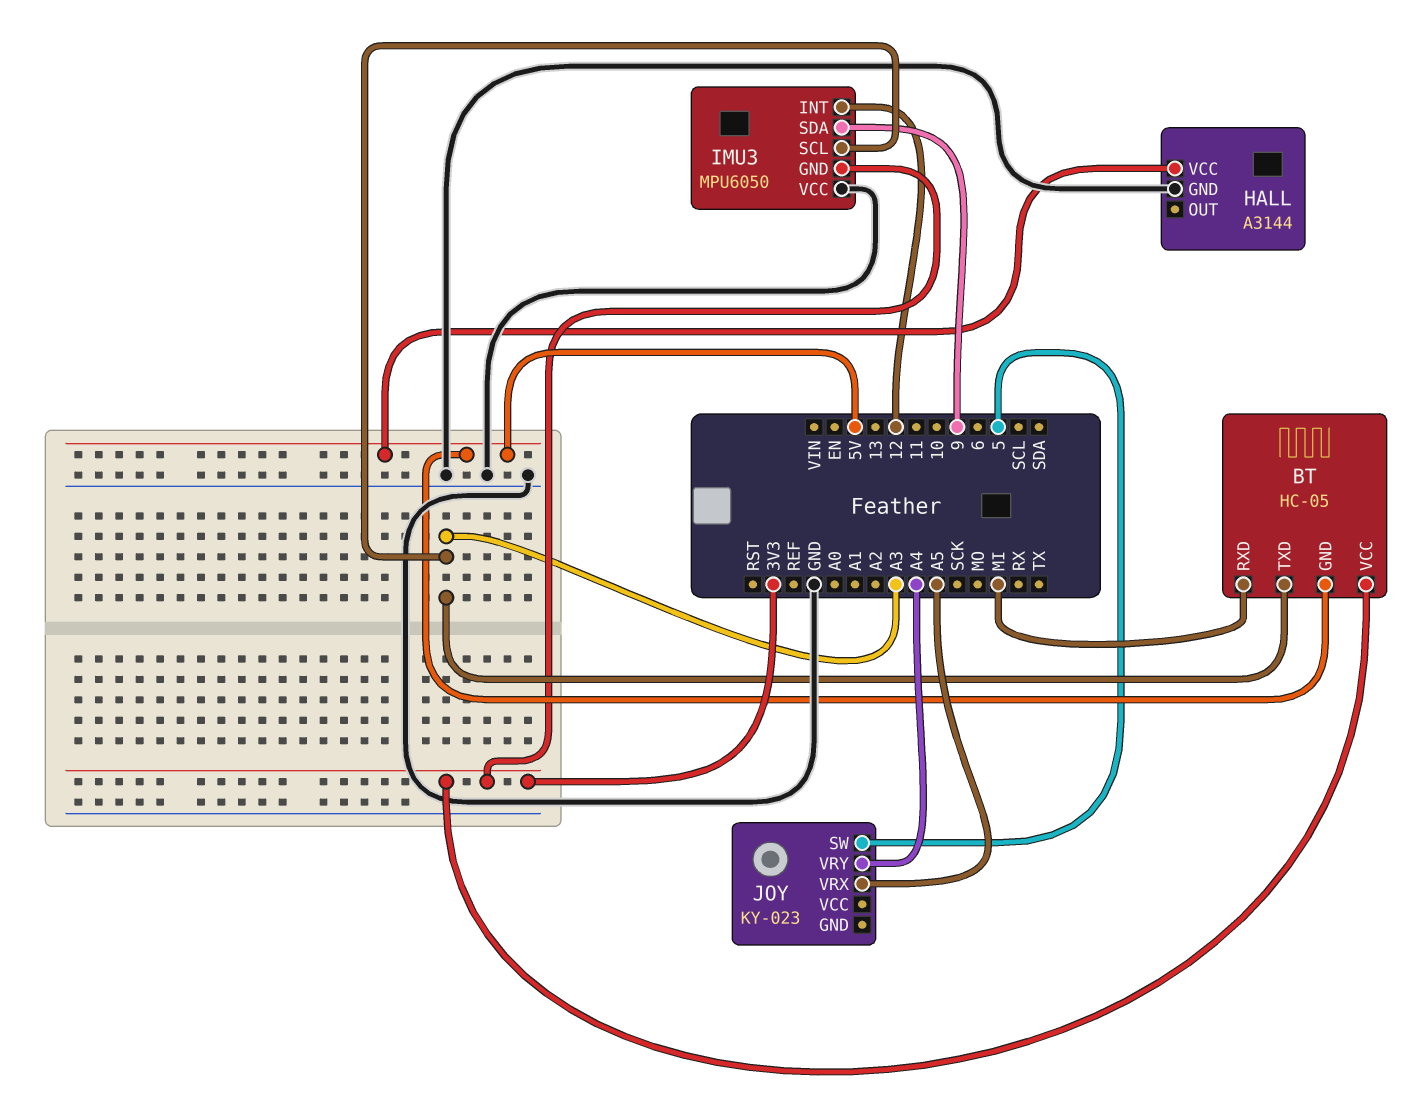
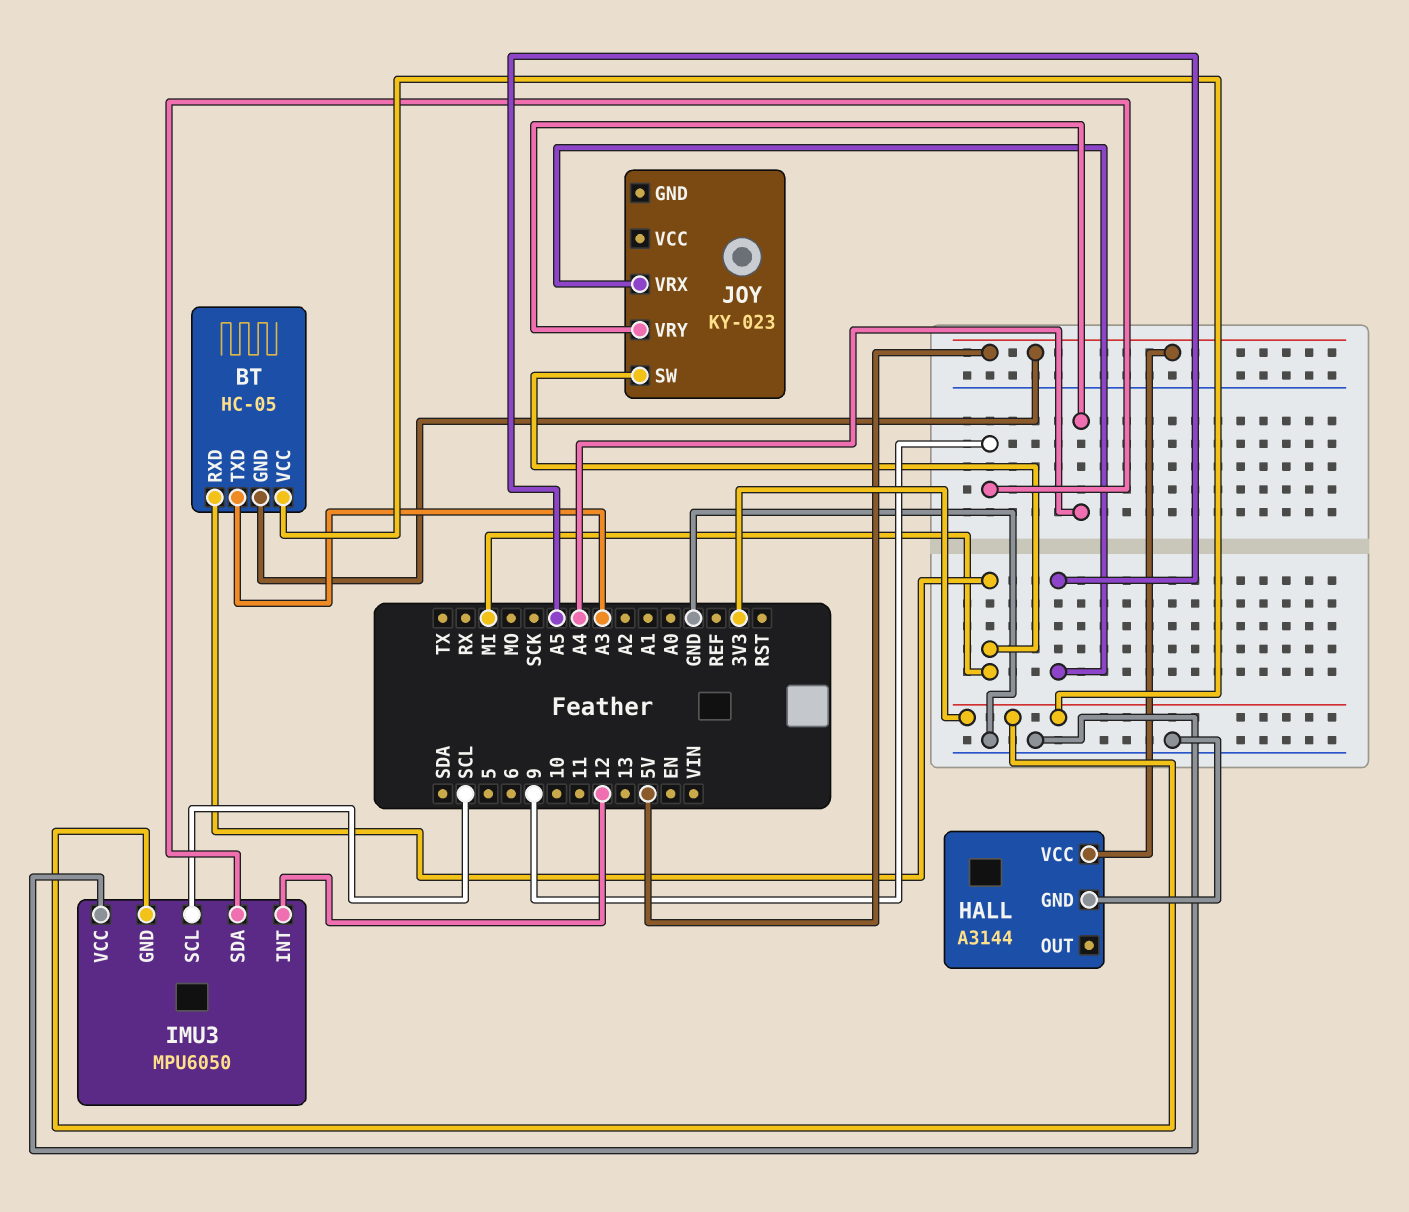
IMU3 pin SCL: A3 -> SCL
JOY pin SW: 5 -> MI

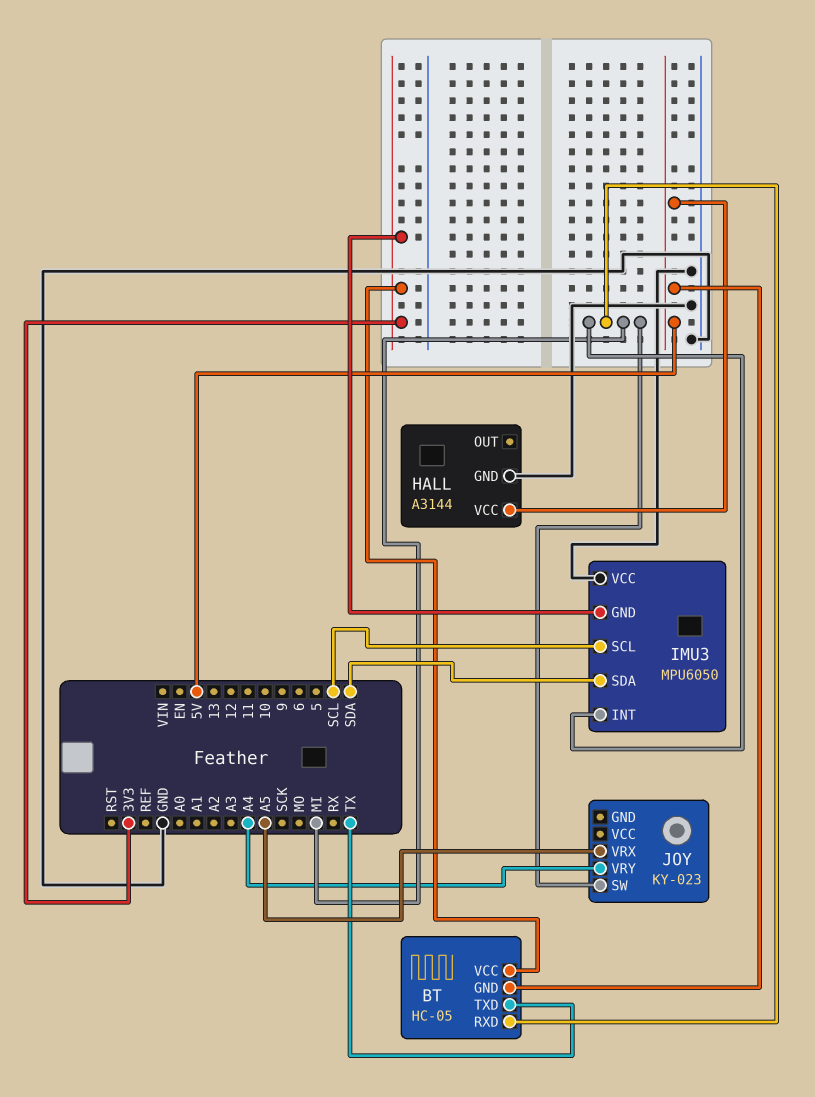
BT pin TXD: A3 -> TX
IMU3 pin INT: 12 -> MI
IMU3 pin SDA: 9 -> SDA

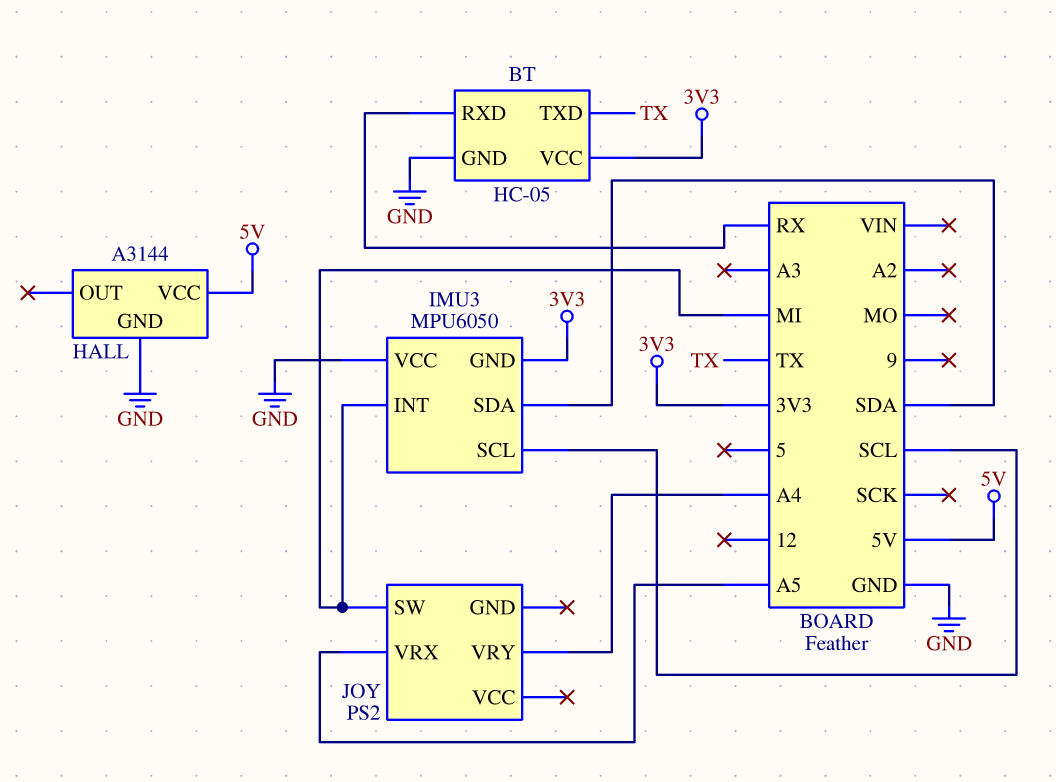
BT pin GND: 5V -> GND
BT pin RXD: MI -> RX
JOY: KY-023 -> PS2

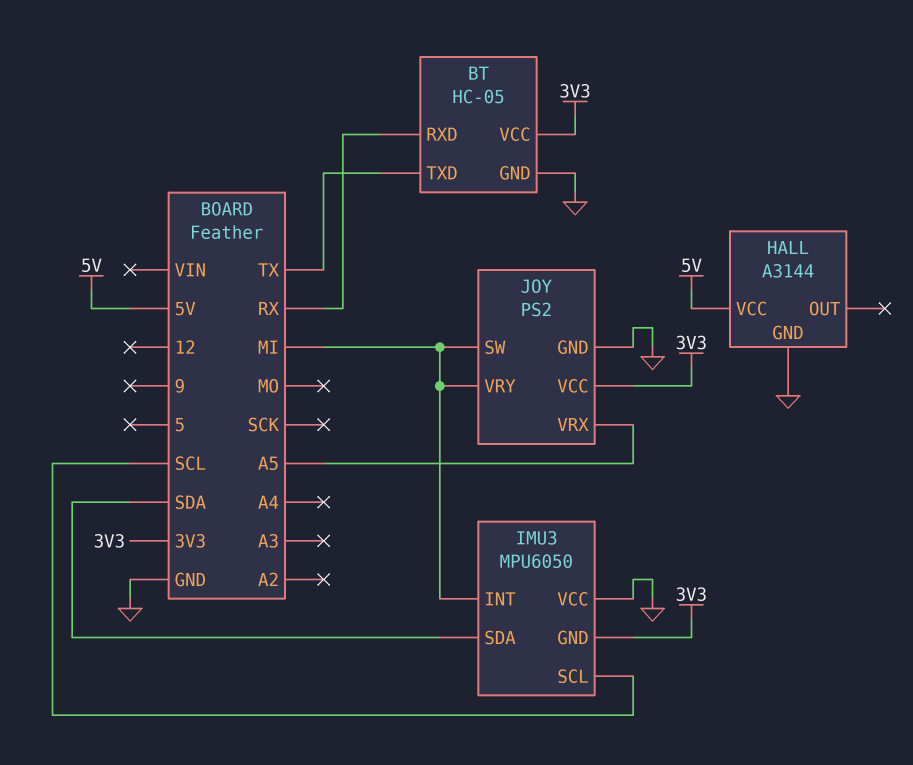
JOY pin GND: none -> GND
JOY pin VCC: none -> 3V3
JOY pin VRY: A4 -> MI

